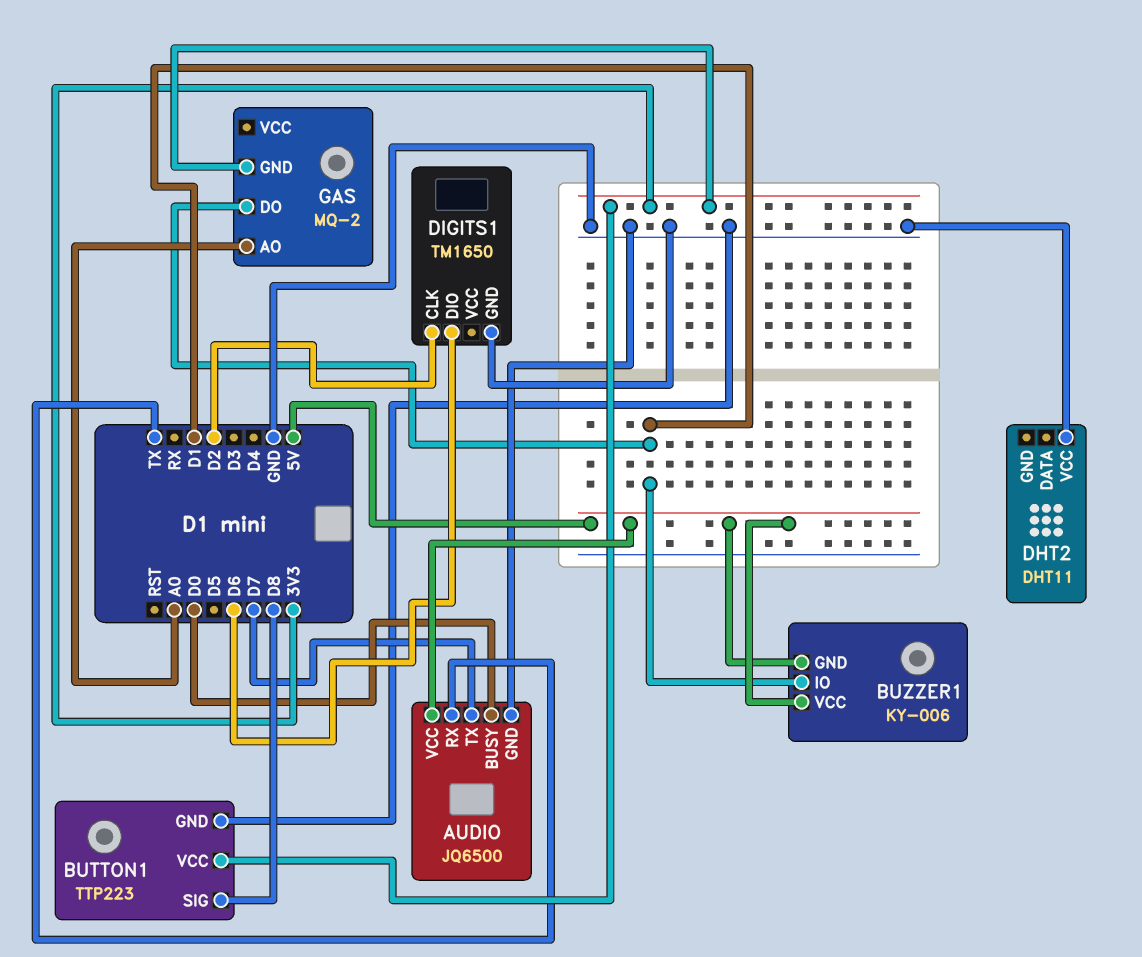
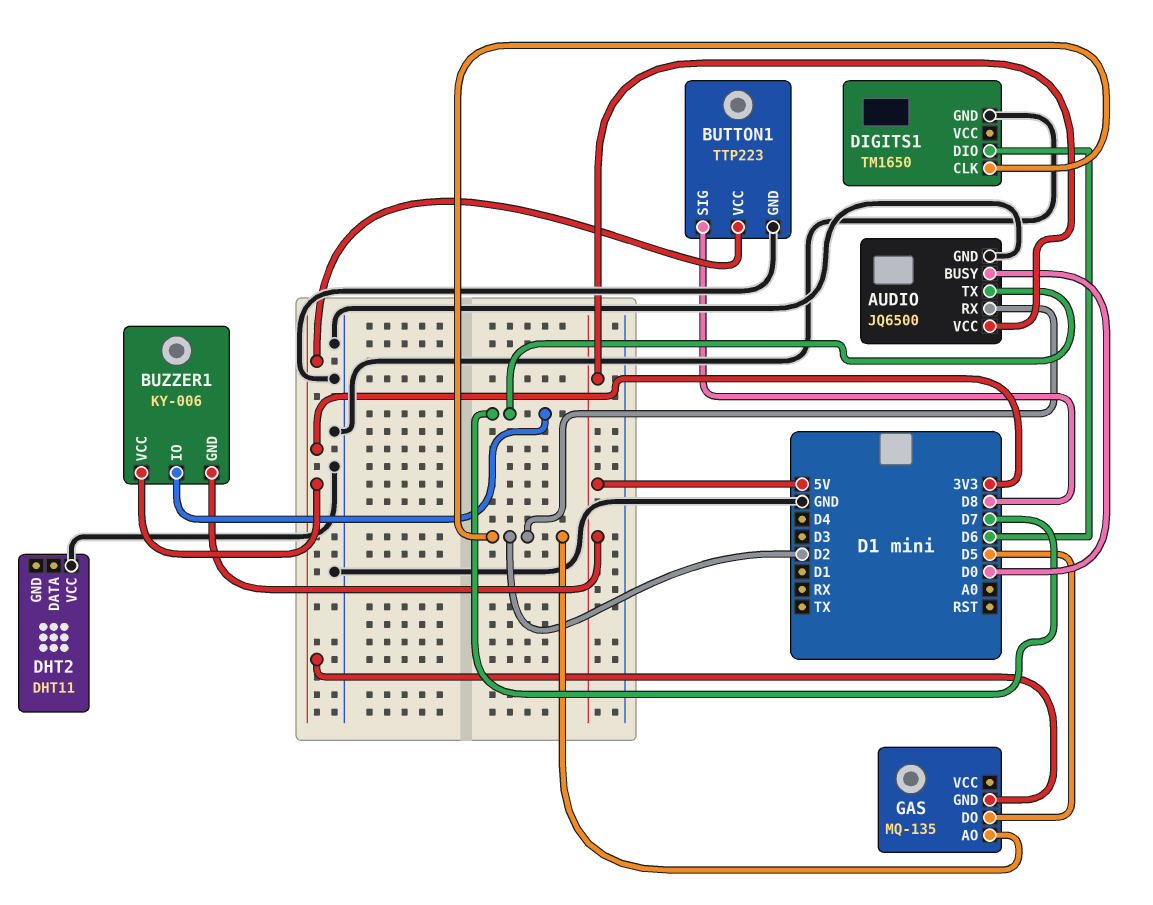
AUDIO pin RX: TX -> D2
BUZZER1 pin IO: D1 -> D7
BUZZER1 pin VCC: 5V -> 3V3
GAS: MQ-2 -> MQ-135
GAS pin AO: A0 -> D2
GAS pin DO: D1 -> D5

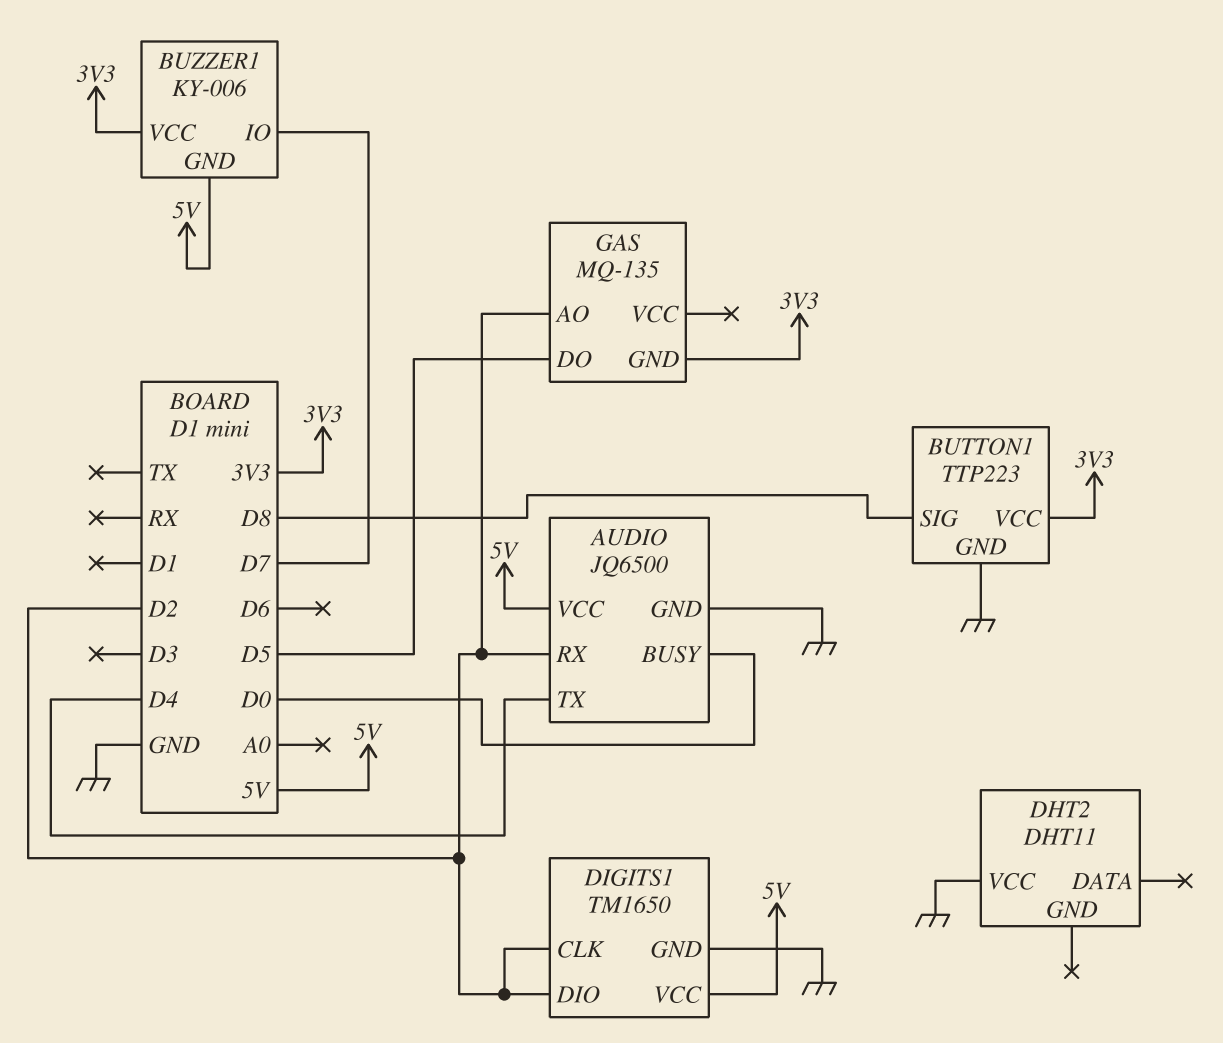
AUDIO pin TX: D7 -> D4
DIGITS1 pin DIO: D6 -> D2
DIGITS1 pin VCC: none -> 5V

